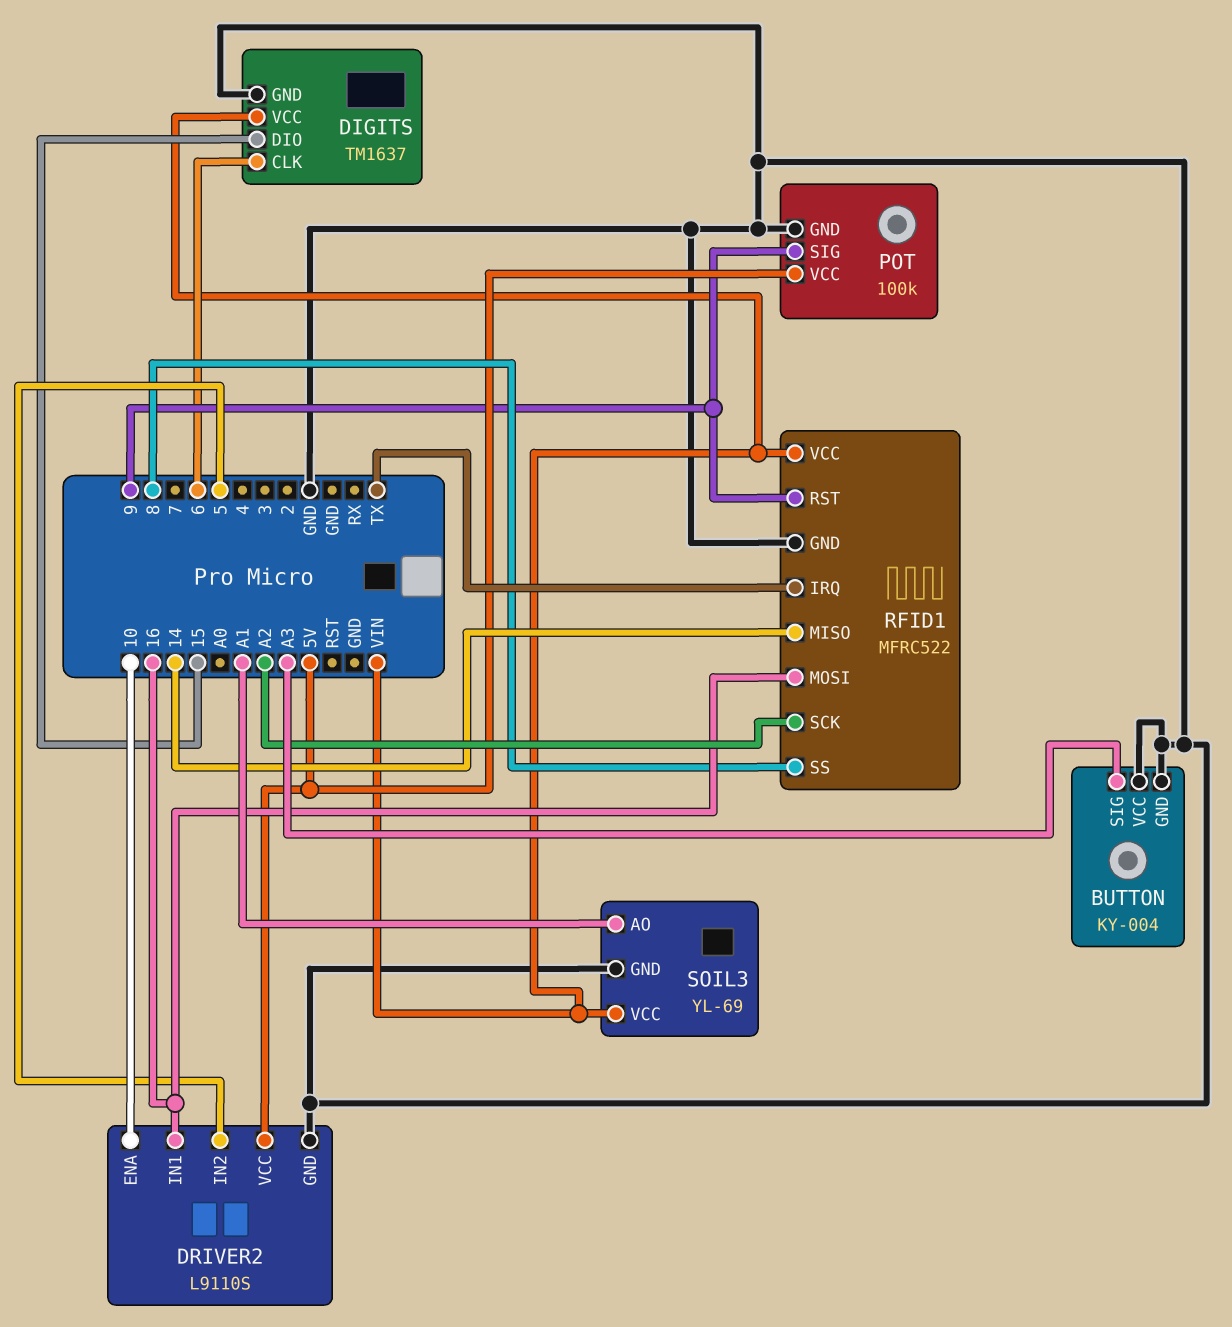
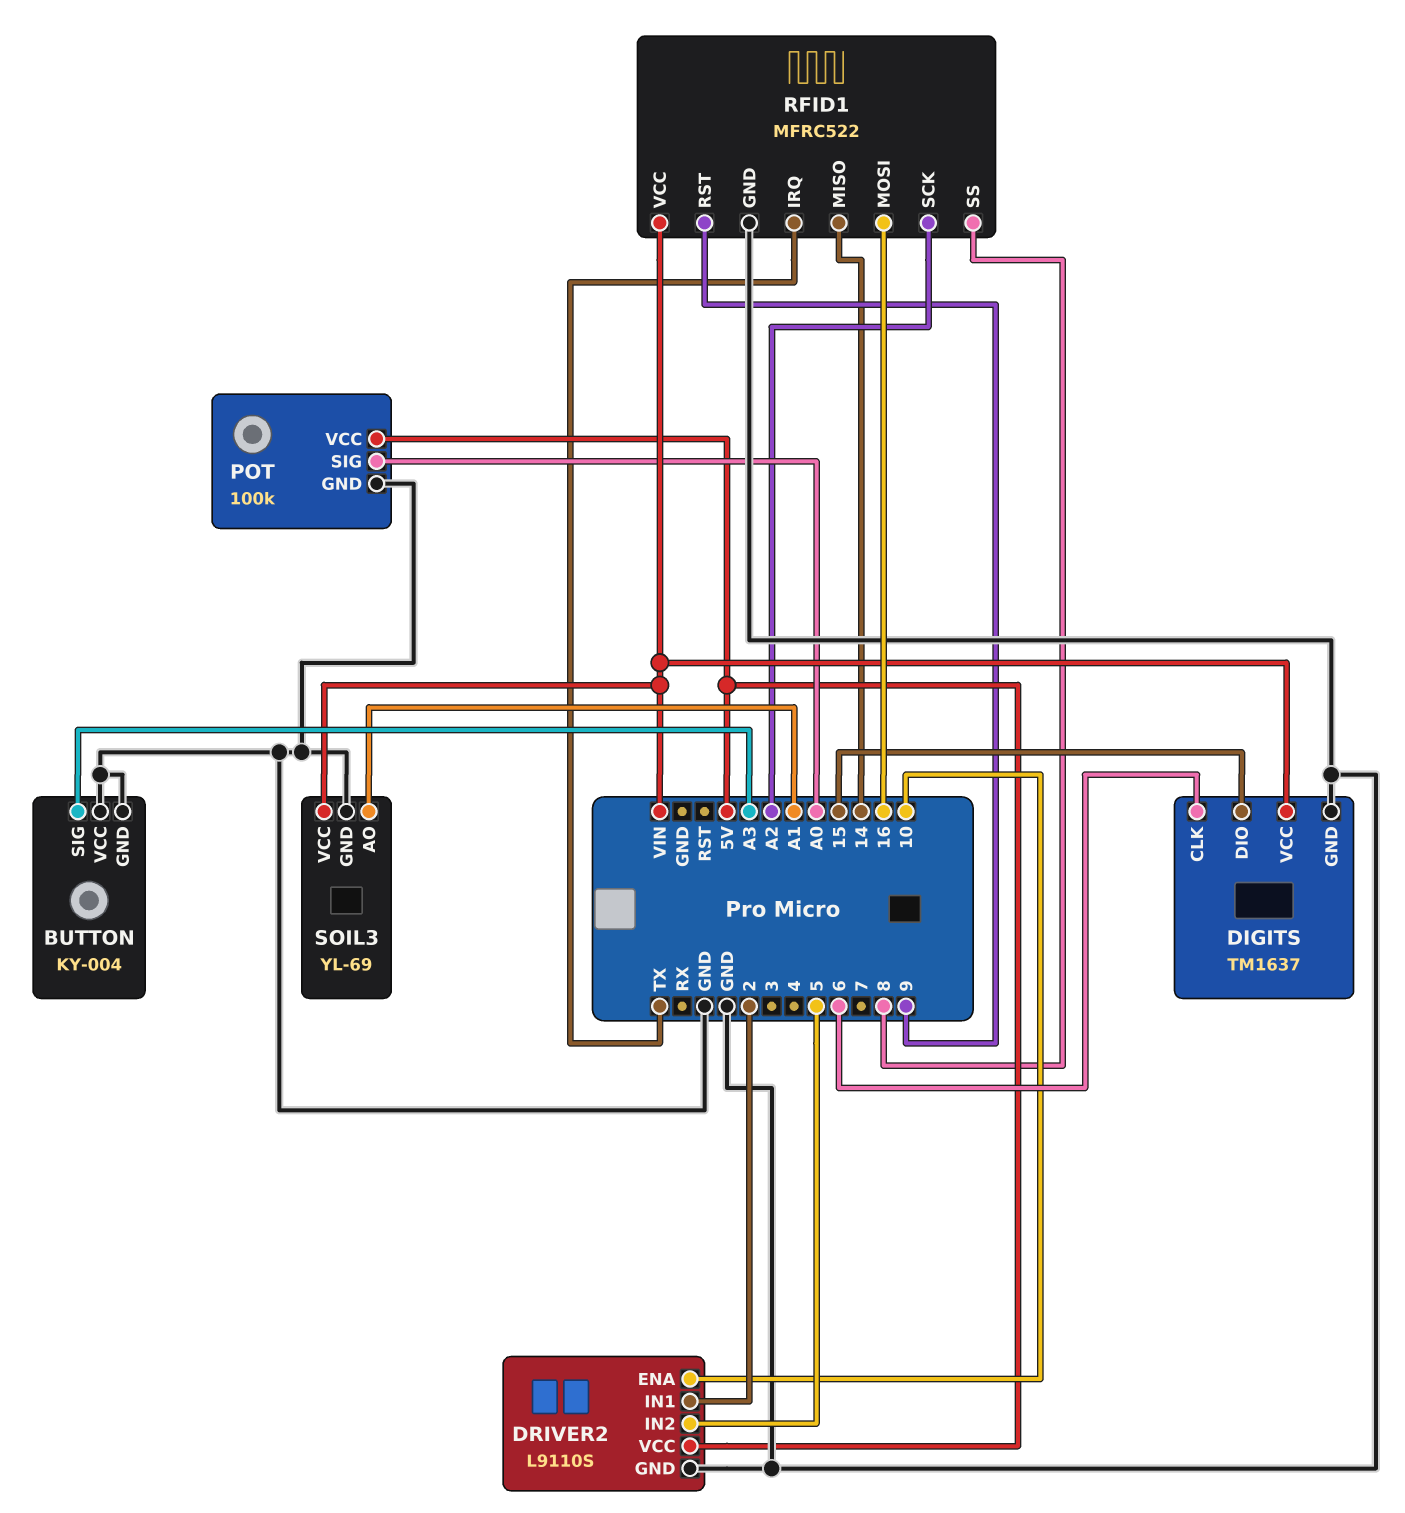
DRIVER2 pin IN1: 16 -> 2
POT pin SIG: 9 -> A0

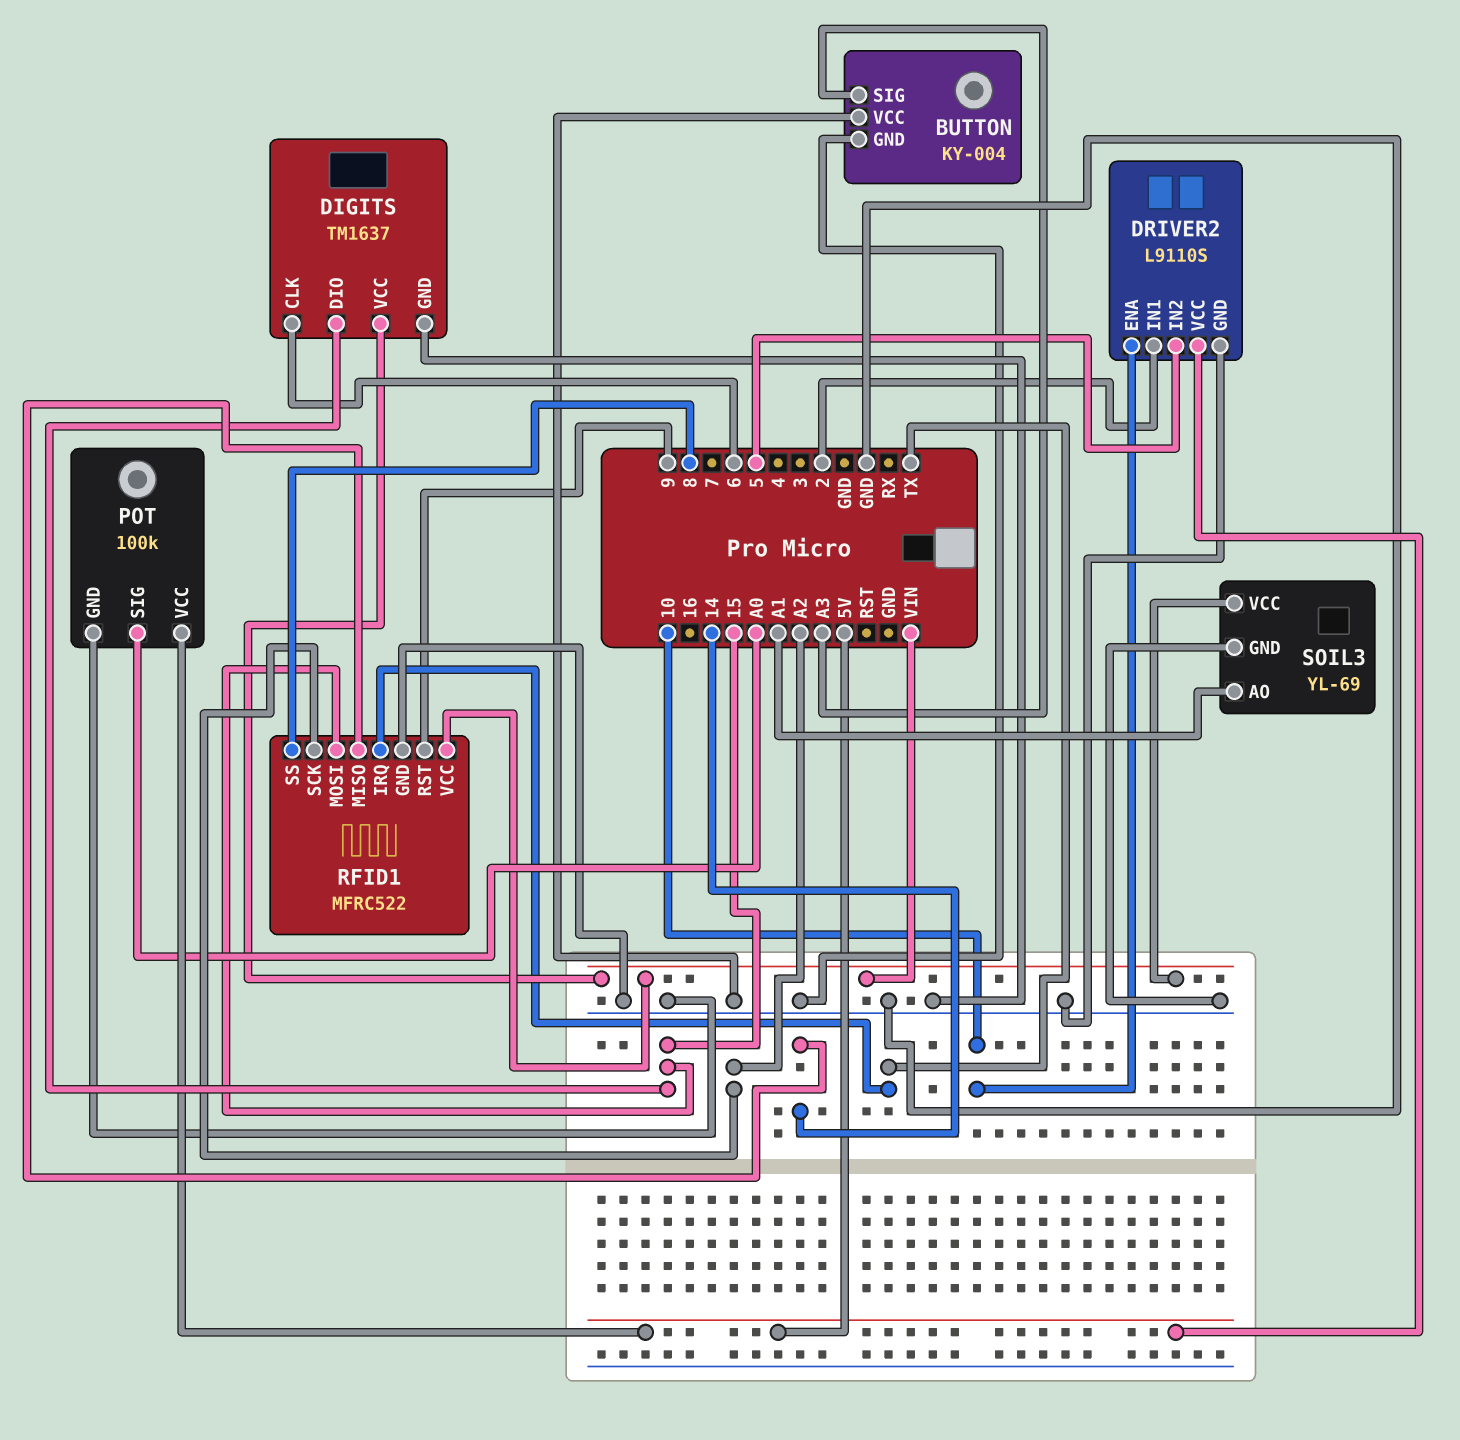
RFID1 pin MOSI: 16 -> 15

